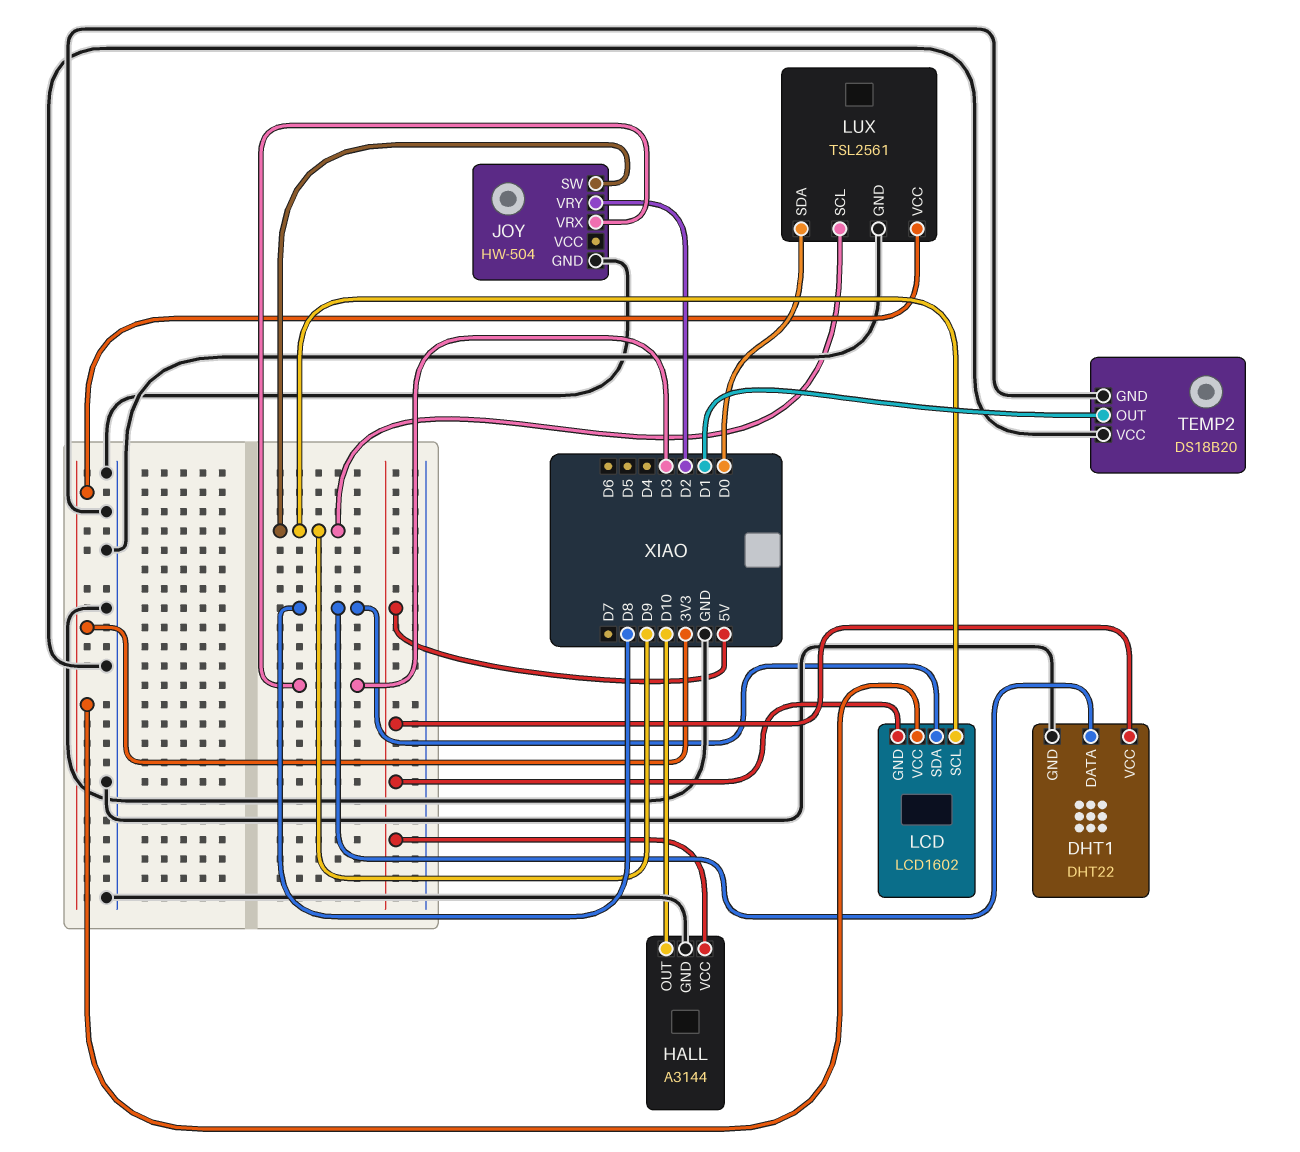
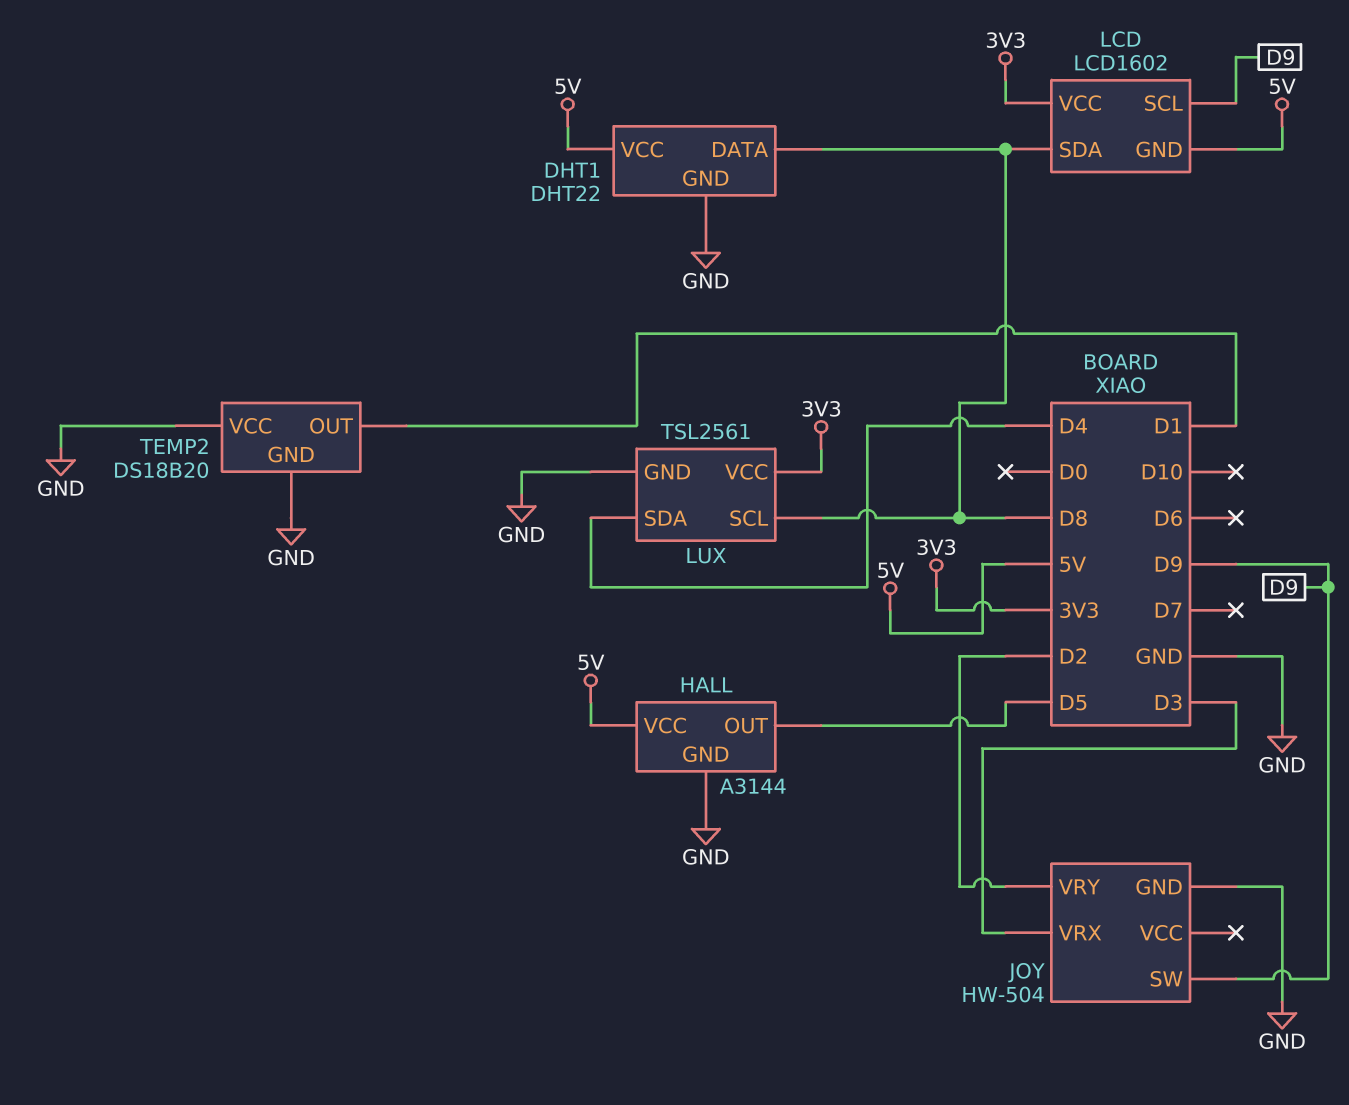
HALL pin OUT: D10 -> D5
LUX pin SCL: D9 -> D8
LUX pin SDA: D0 -> D4

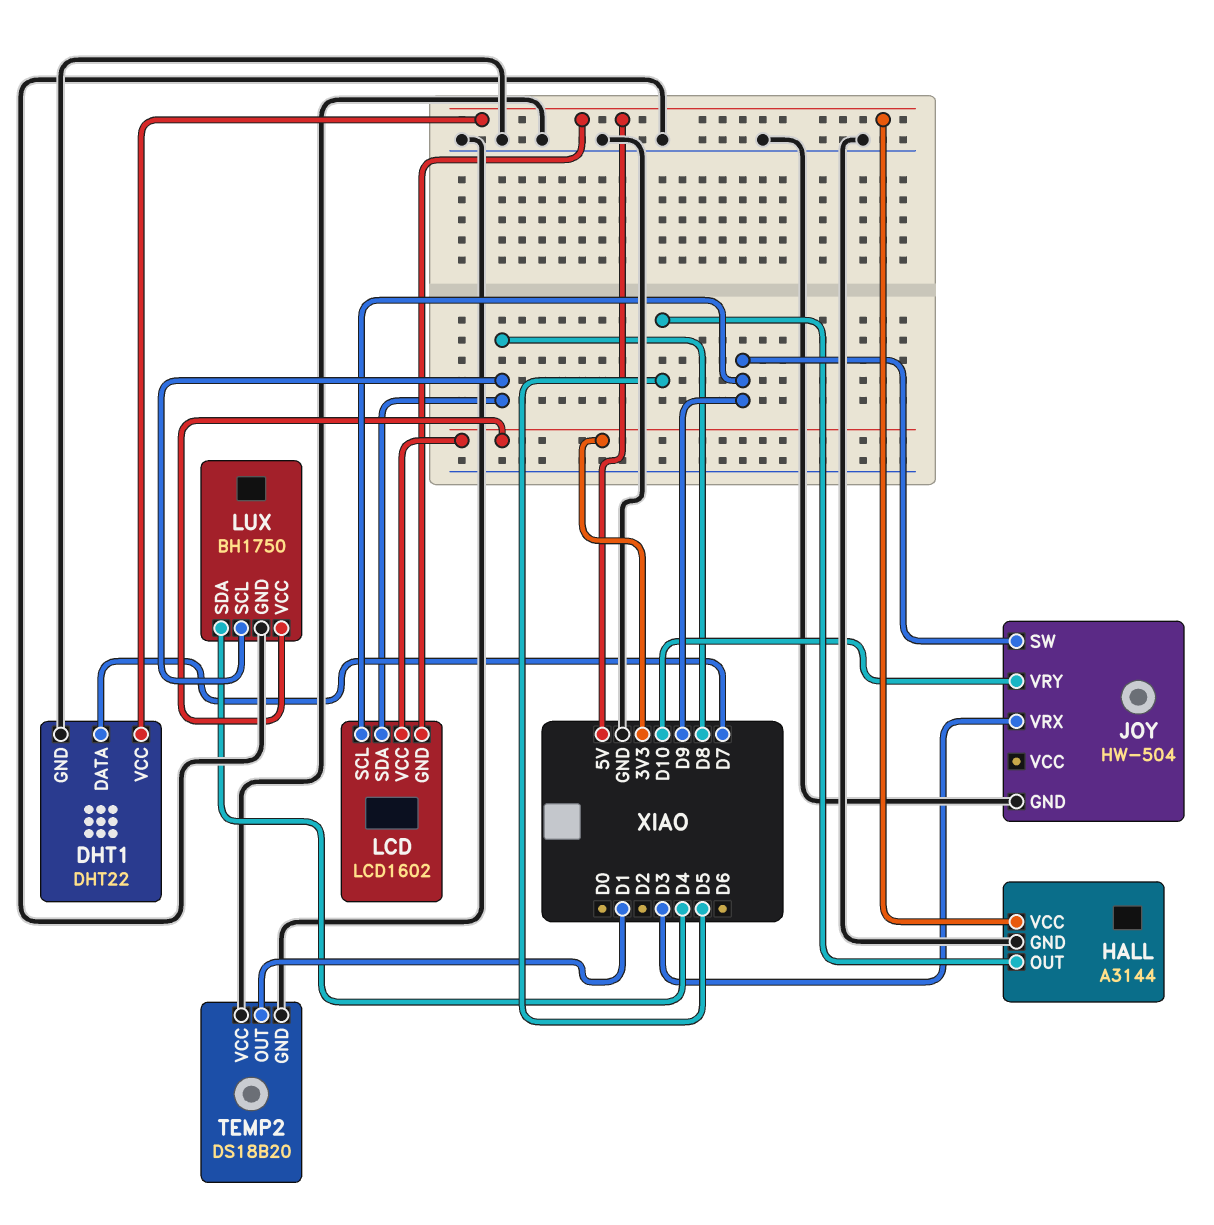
DHT1 pin DATA: D8 -> D7
JOY pin VRY: D2 -> D10
LUX: TSL2561 -> BH1750

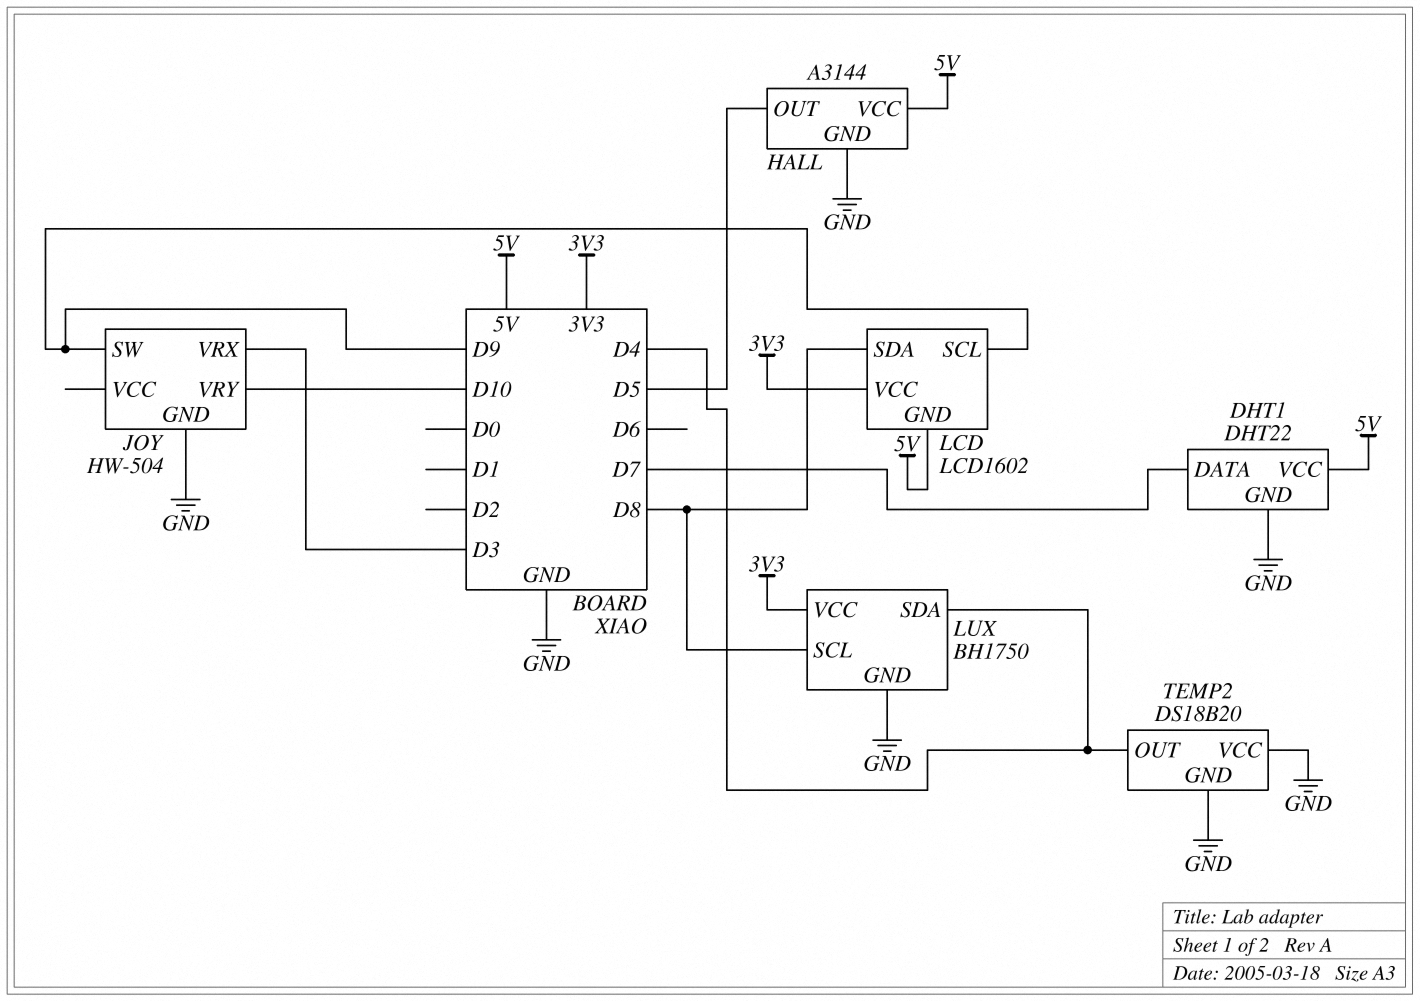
TEMP2 pin OUT: D1 -> D4

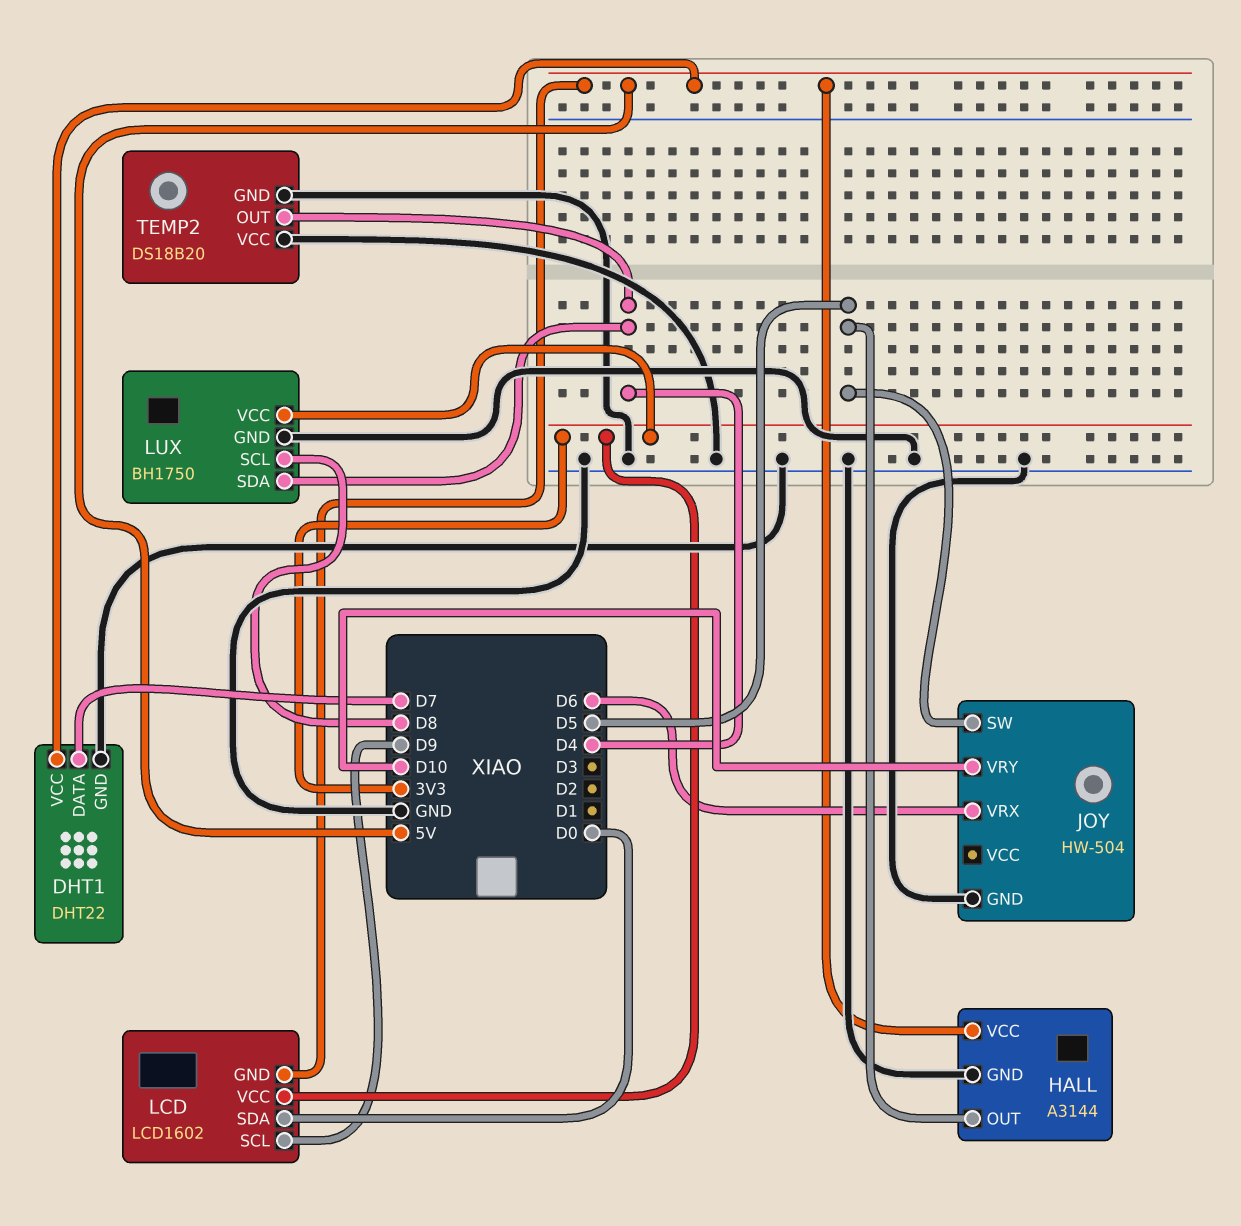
JOY pin SW: D9 -> D5
JOY pin VRX: D3 -> D6
LCD pin SDA: D8 -> D0

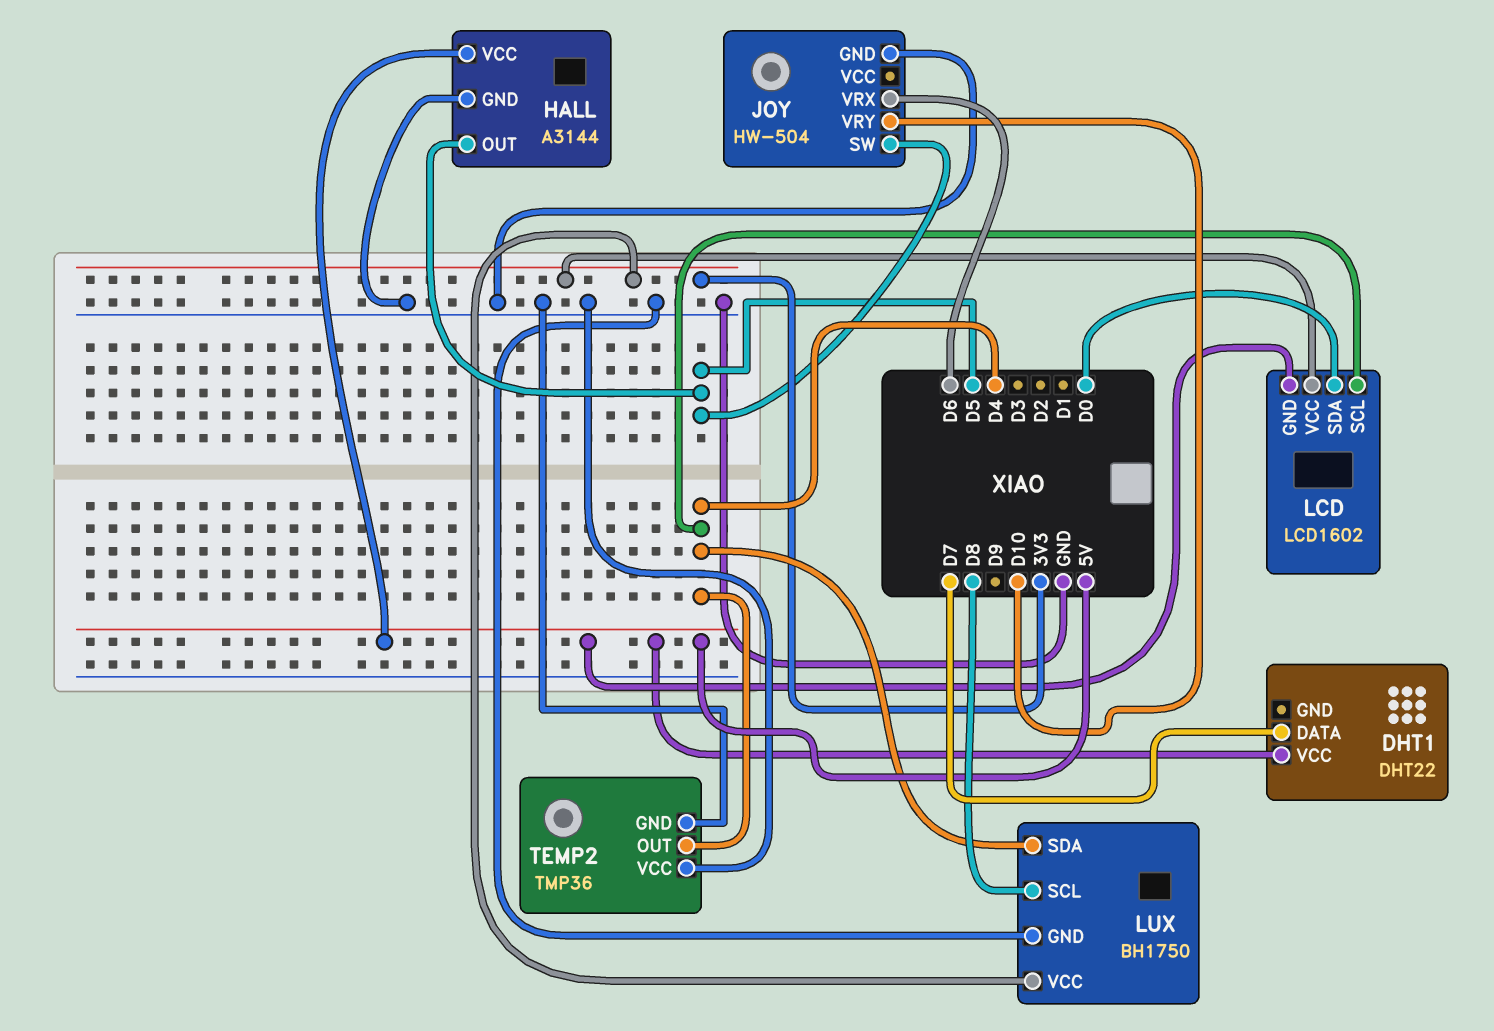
DHT1 pin GND: GND -> none
LCD pin SCL: D9 -> D4
TEMP2: DS18B20 -> TMP36

